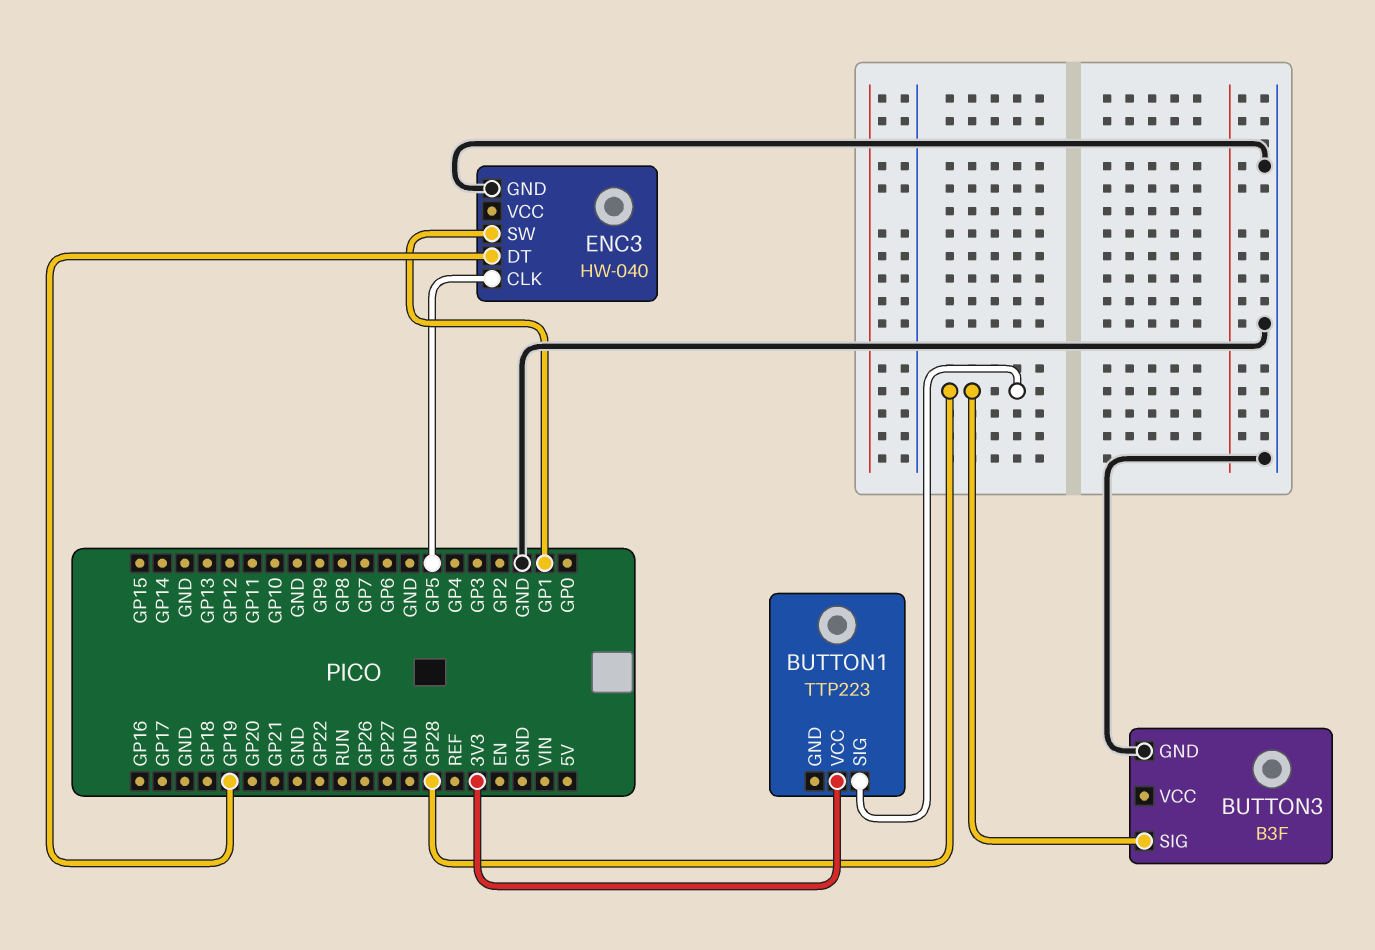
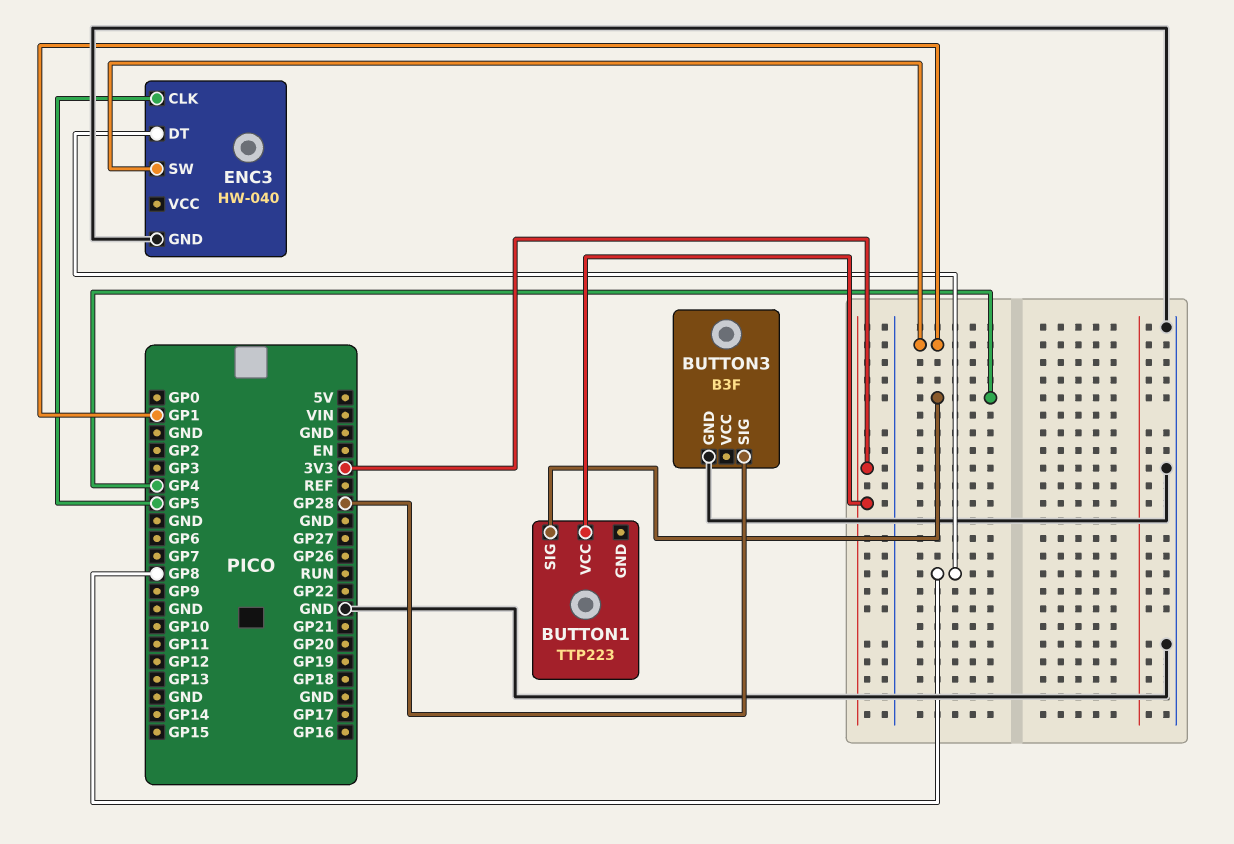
BUTTON1 pin SIG: GP28 -> GP4
ENC3 pin DT: GP19 -> GP8

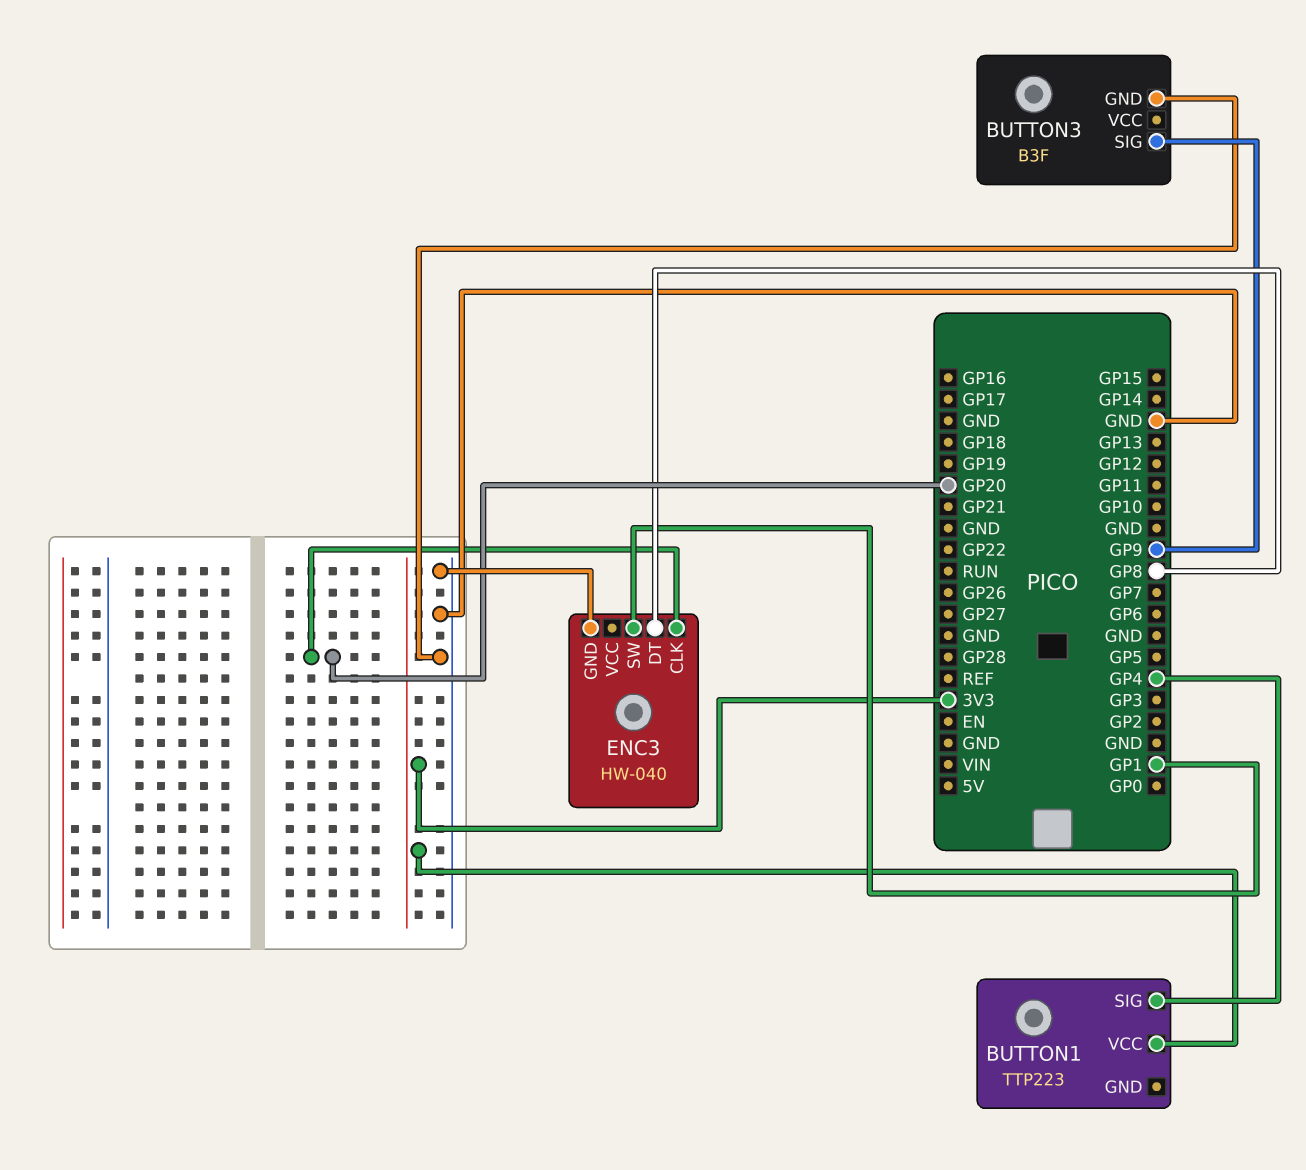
BUTTON3 pin SIG: GP28 -> GP9
ENC3 pin CLK: GP5 -> GP20

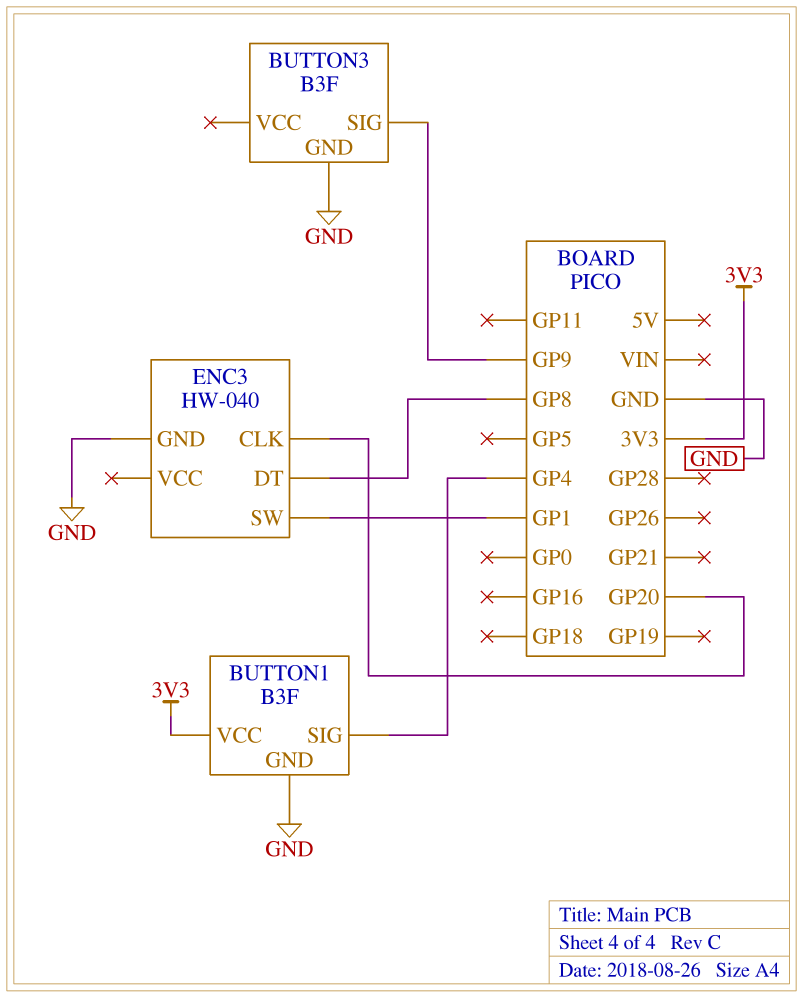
BUTTON1: TTP223 -> B3F
BUTTON1 pin GND: none -> GND

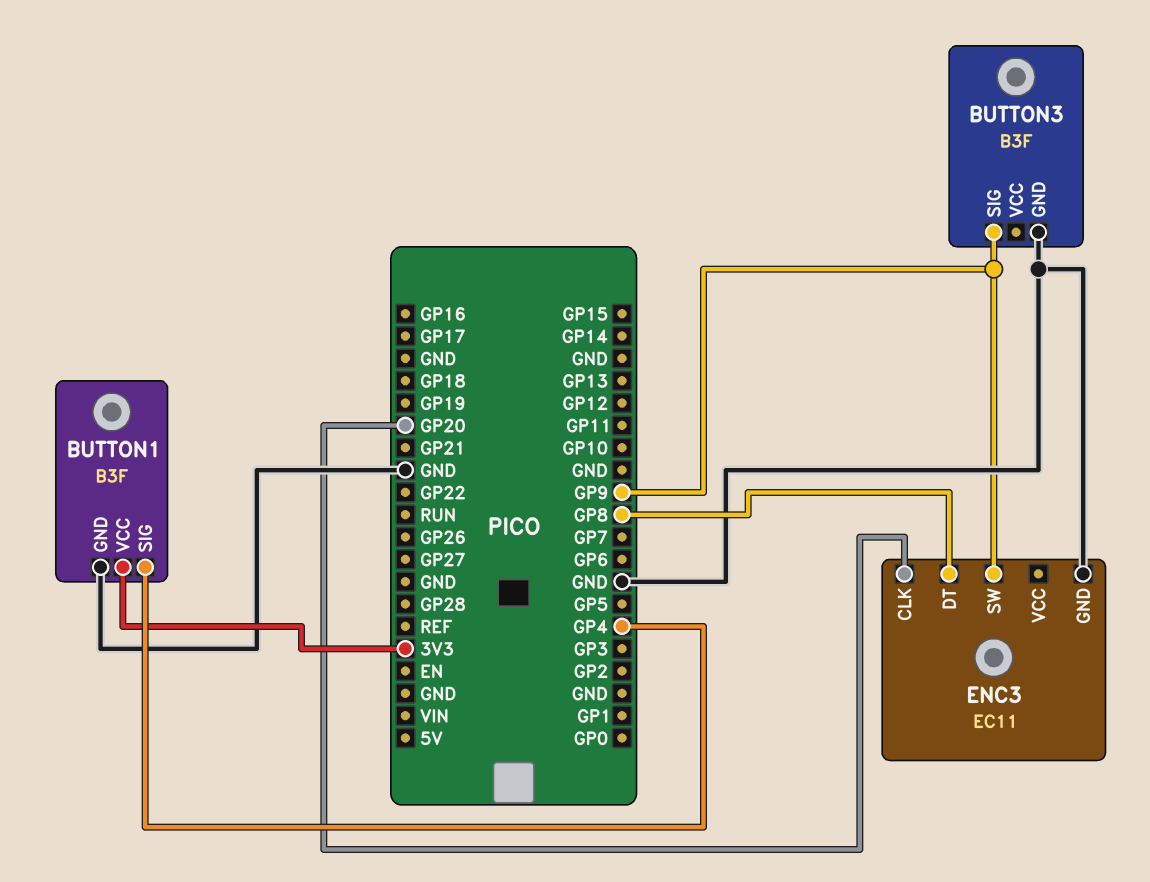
ENC3: HW-040 -> EC11
ENC3 pin SW: GP1 -> GP9

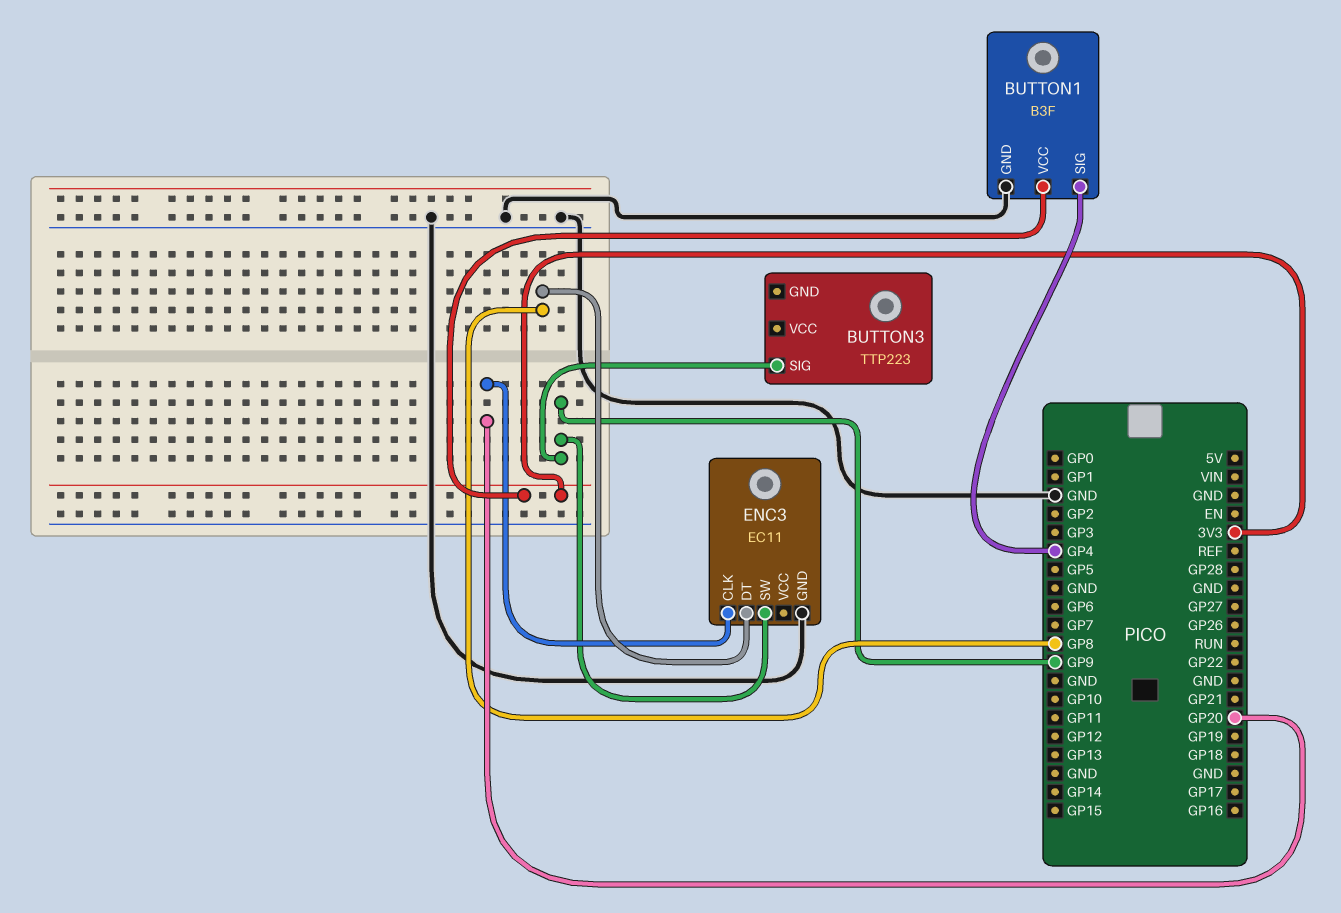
BUTTON3: B3F -> TTP223
BUTTON3 pin GND: GND -> none

